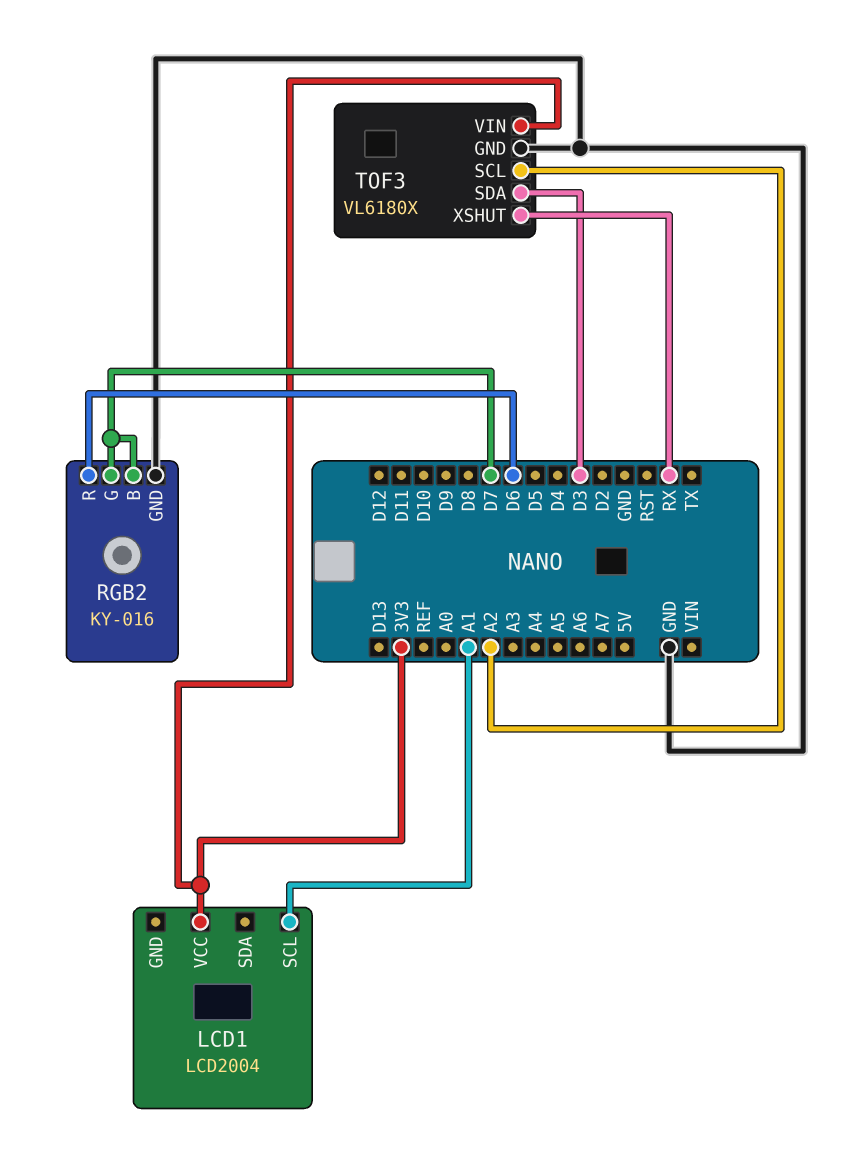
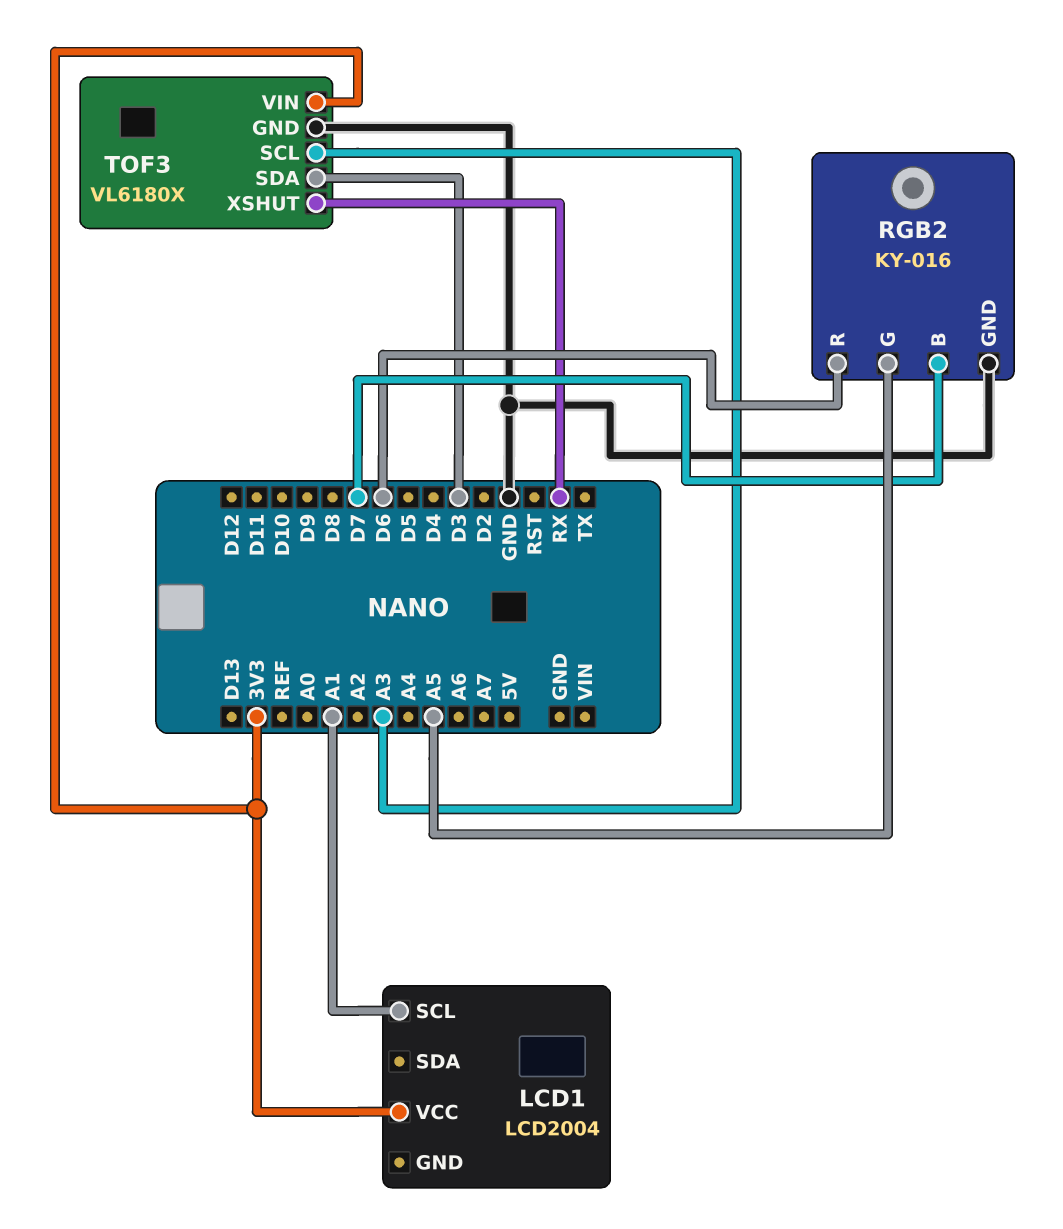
RGB2 pin G: D7 -> A5
TOF3 pin SCL: A2 -> A3

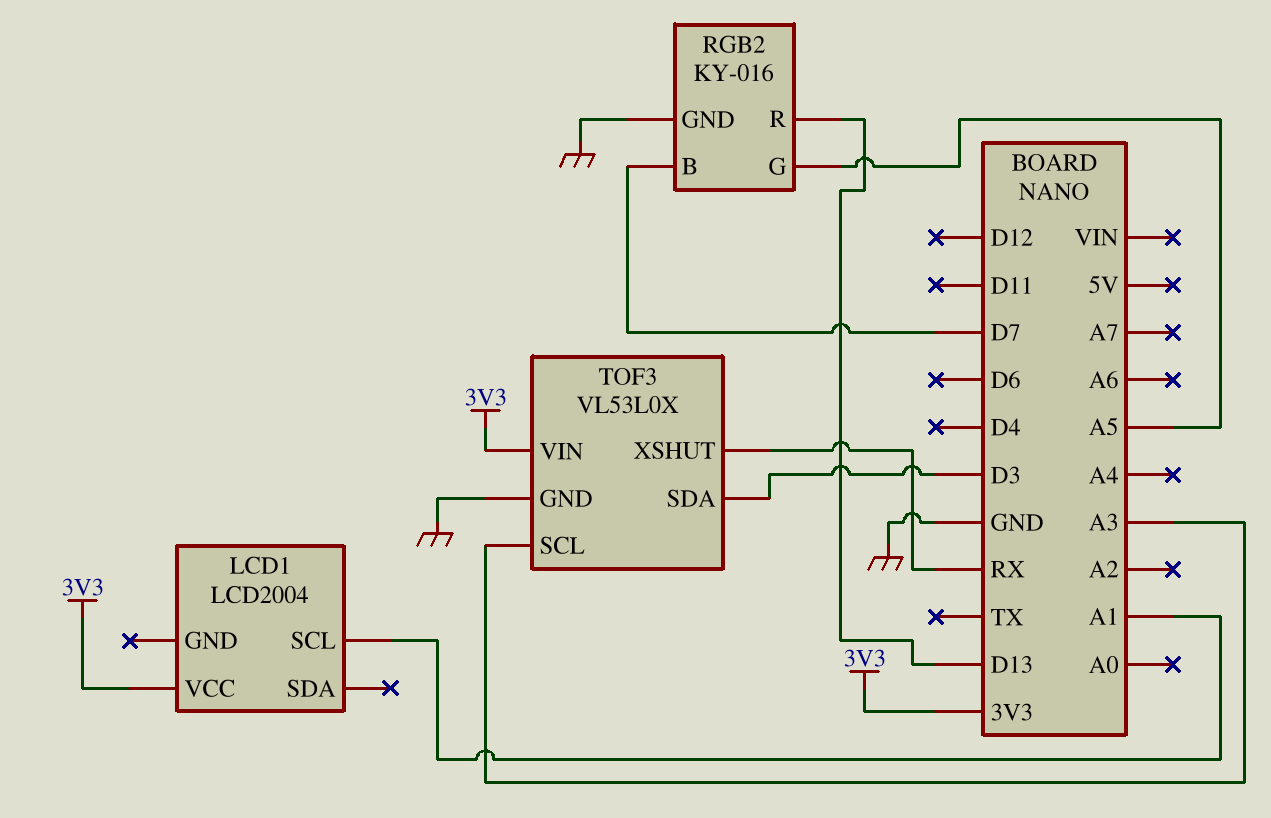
RGB2 pin R: D6 -> D13
TOF3: VL6180X -> VL53L0X

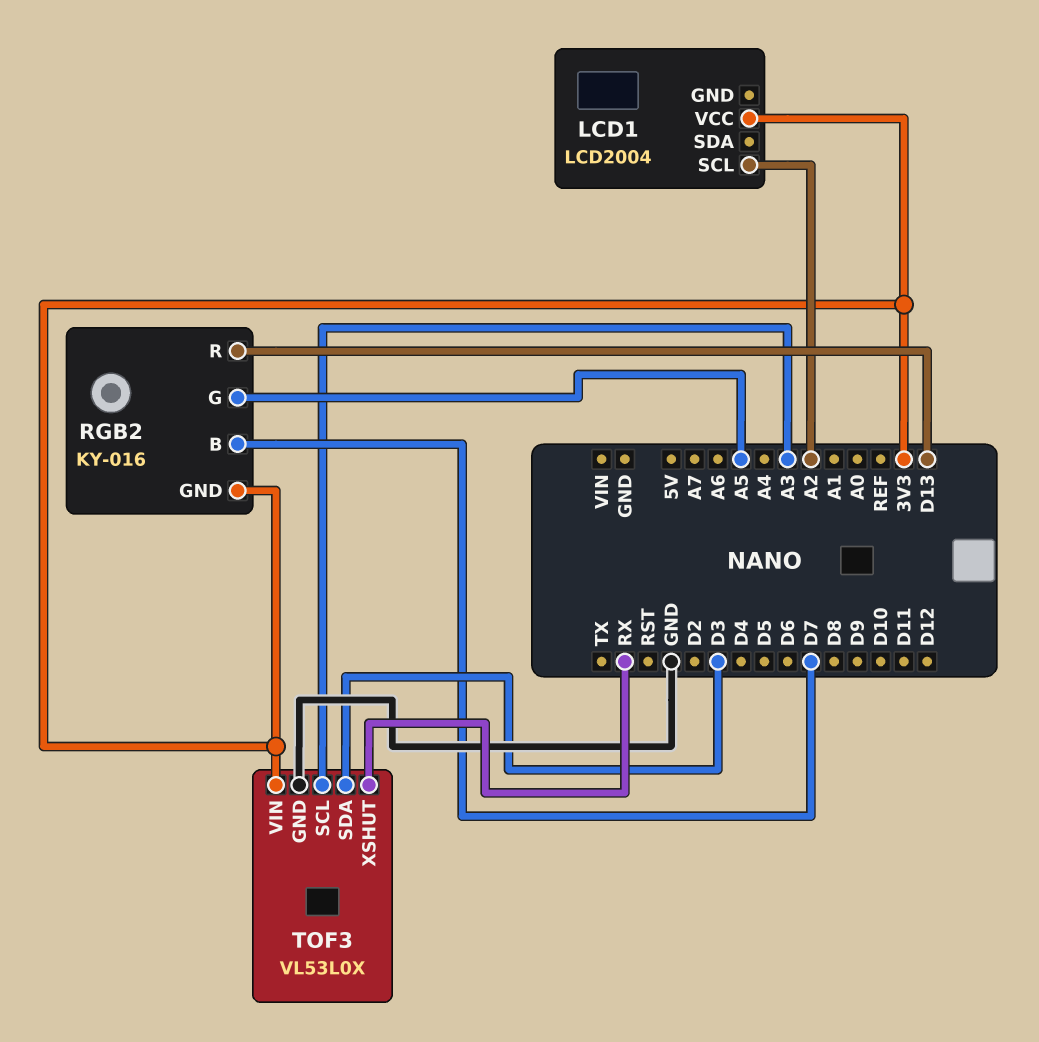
LCD1 pin SCL: A1 -> A2
RGB2 pin GND: GND -> 3V3

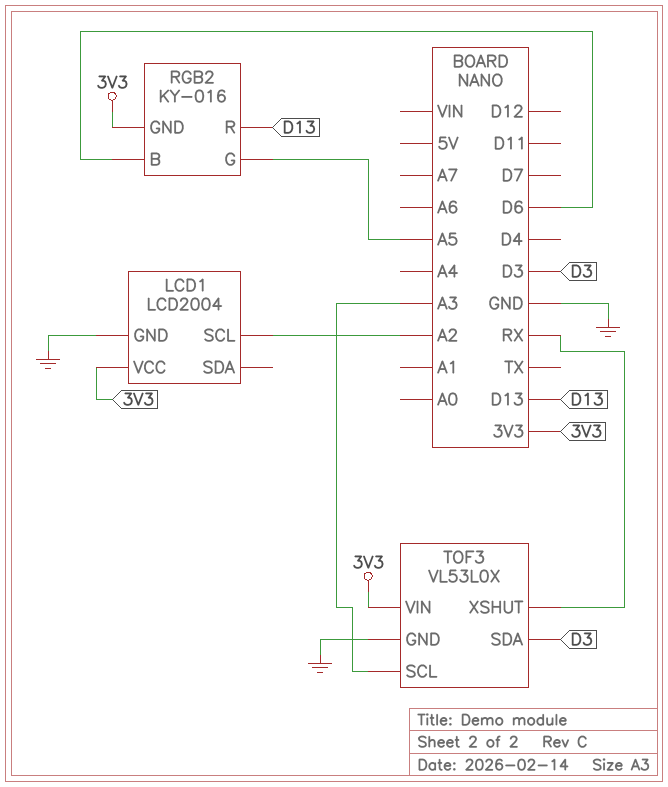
LCD1 pin GND: none -> GND
RGB2 pin B: D7 -> D6

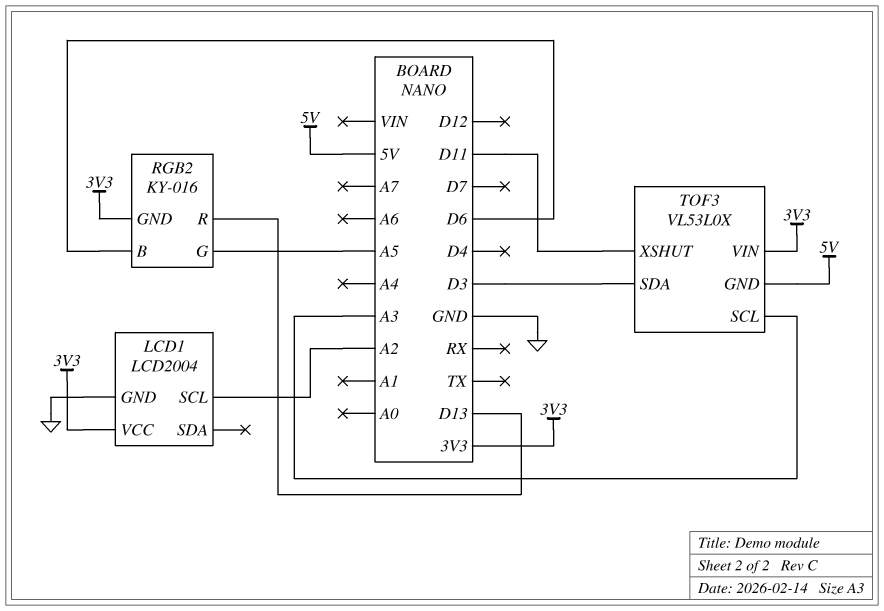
TOF3 pin GND: GND -> 5V
TOF3 pin XSHUT: RX -> D11

